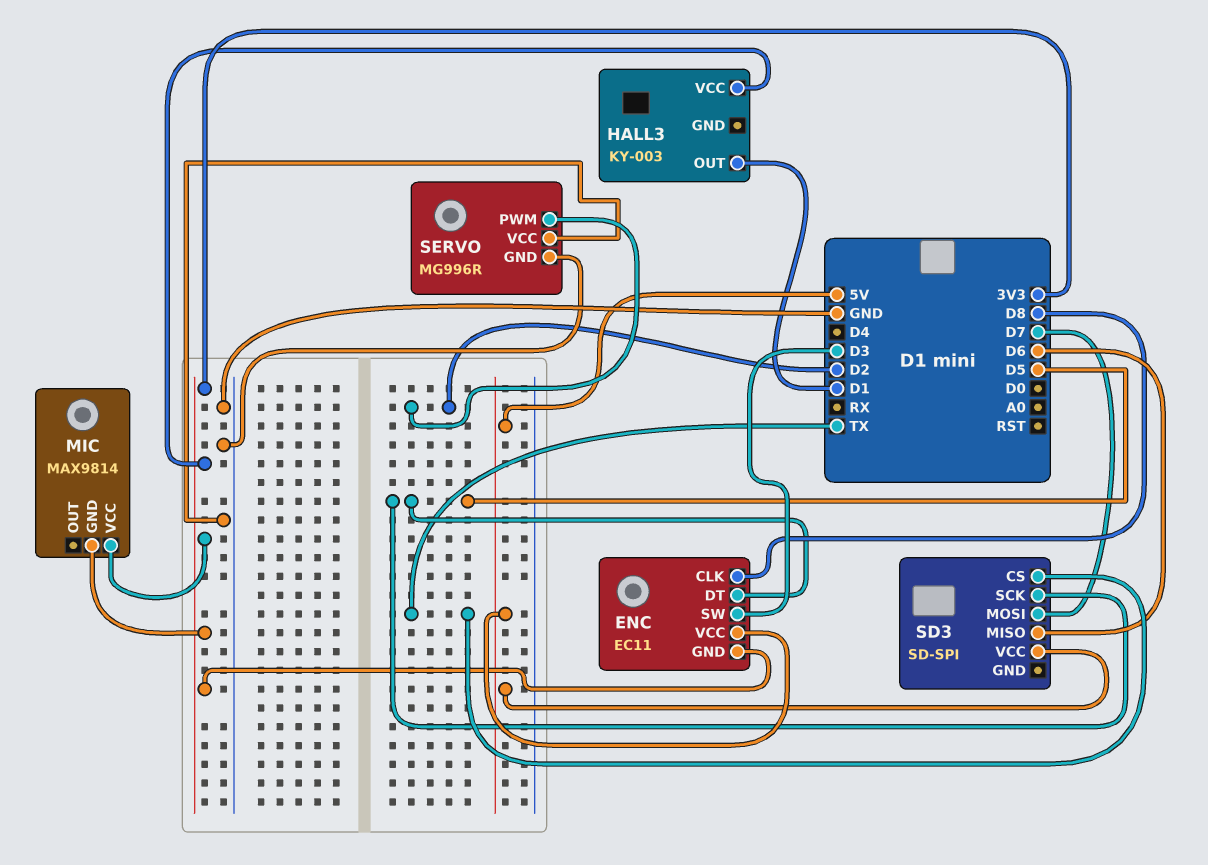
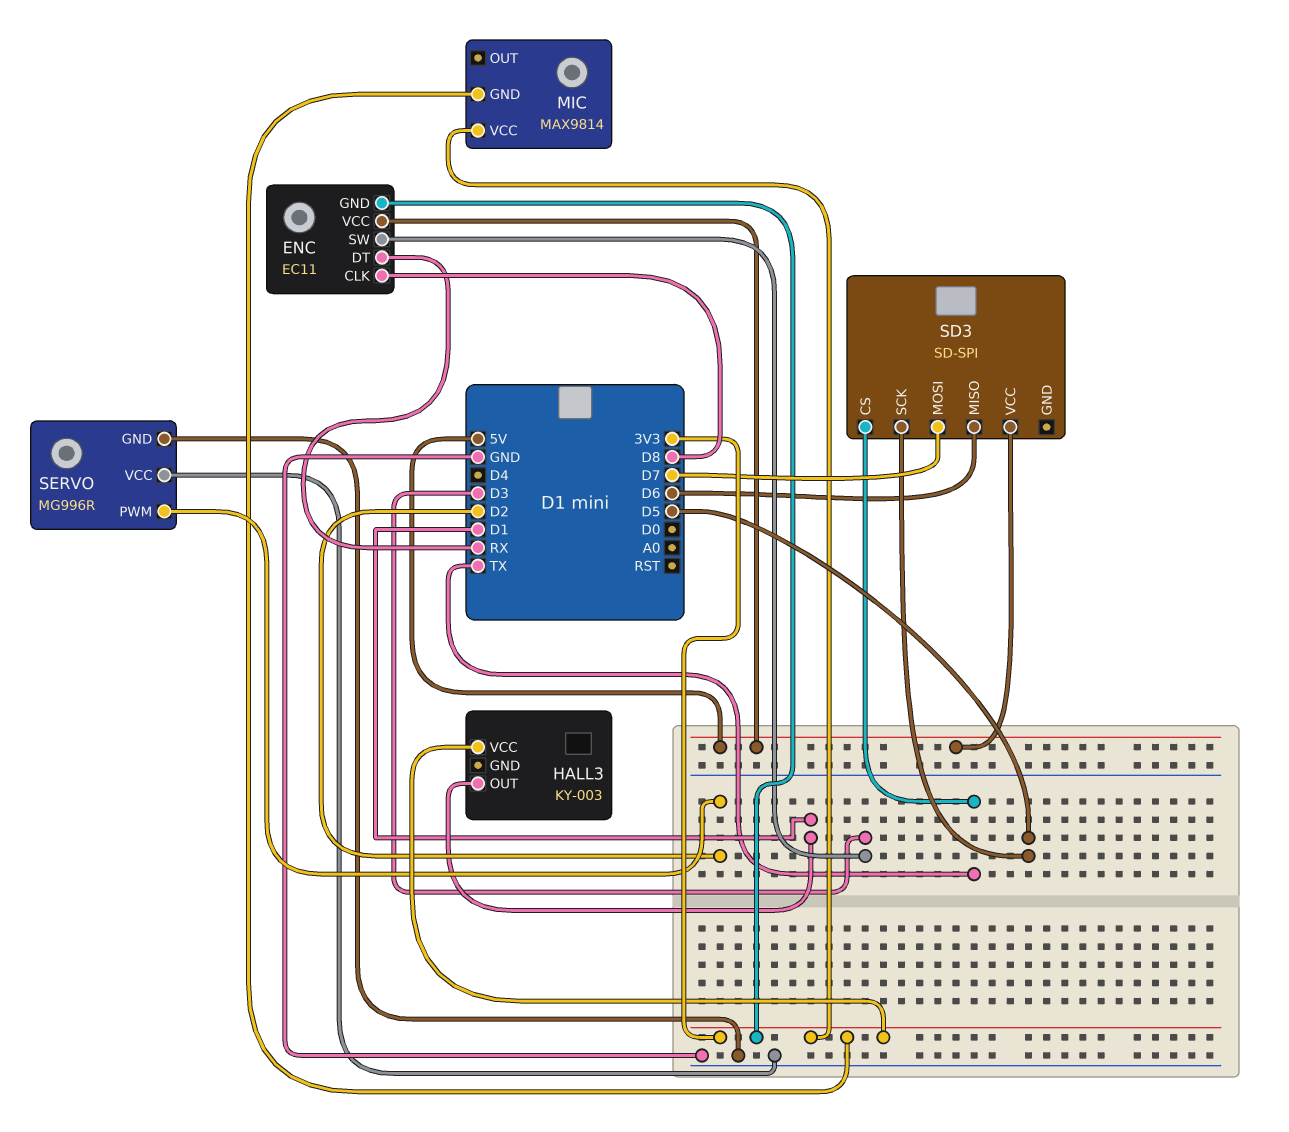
ENC pin DT: D5 -> RX

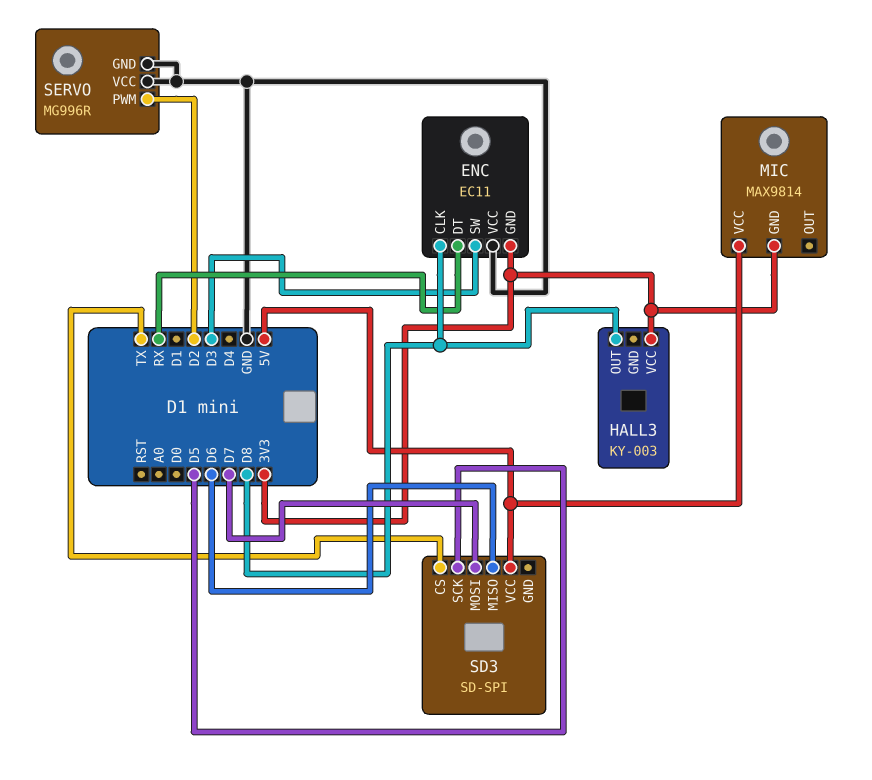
ENC pin VCC: 5V -> GND
HALL3 pin OUT: D1 -> D8
MIC pin VCC: 3V3 -> 5V

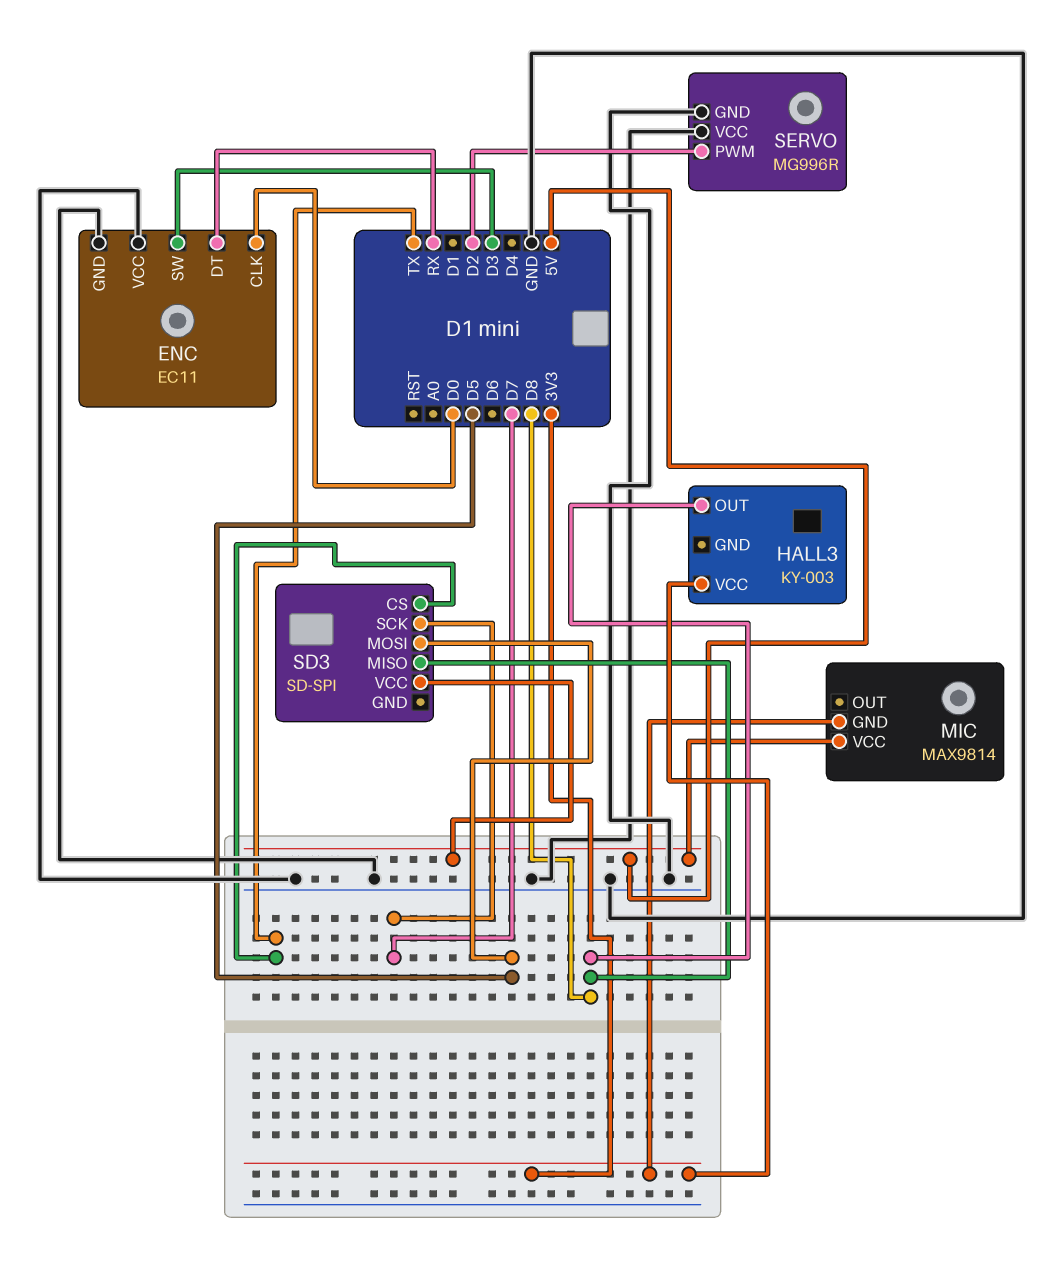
ENC pin CLK: D8 -> D0
ENC pin GND: 3V3 -> GND
SD3 pin MISO: D6 -> D8
SD3 pin MOSI: D7 -> D5
SD3 pin SCK: D5 -> D7

